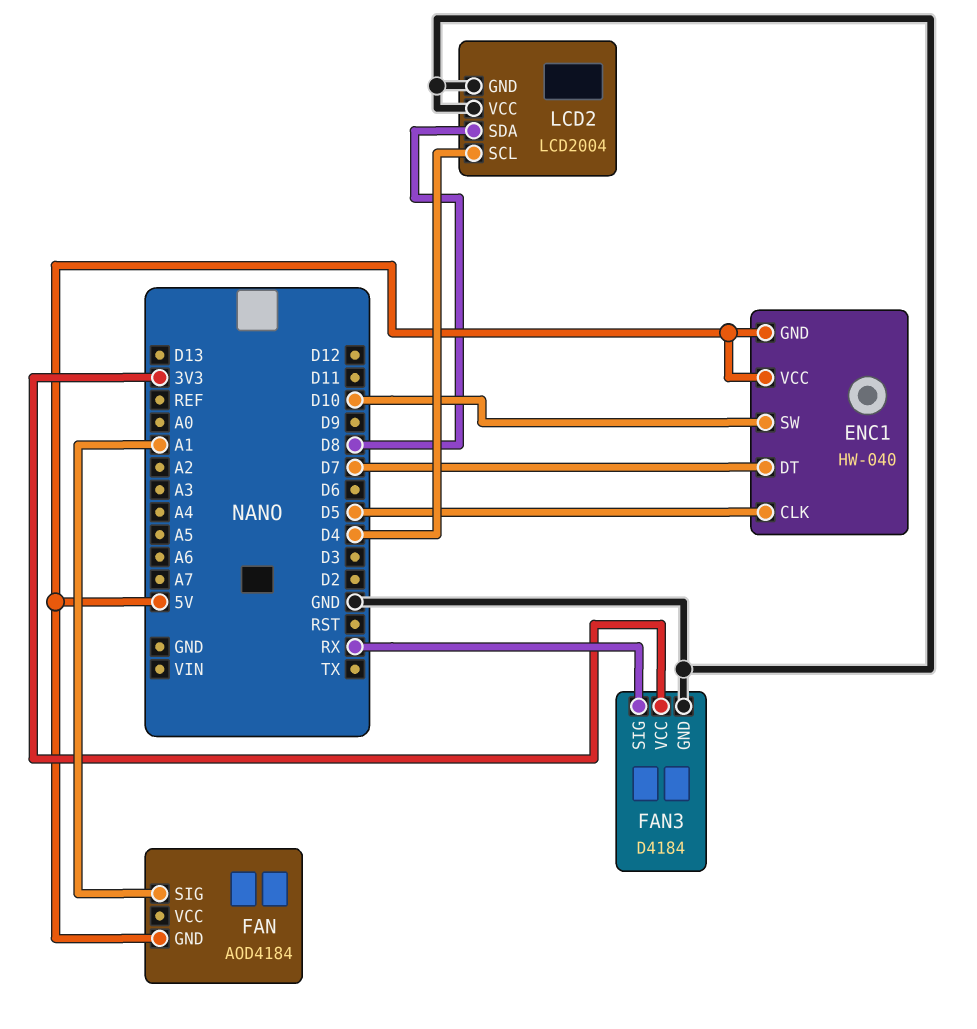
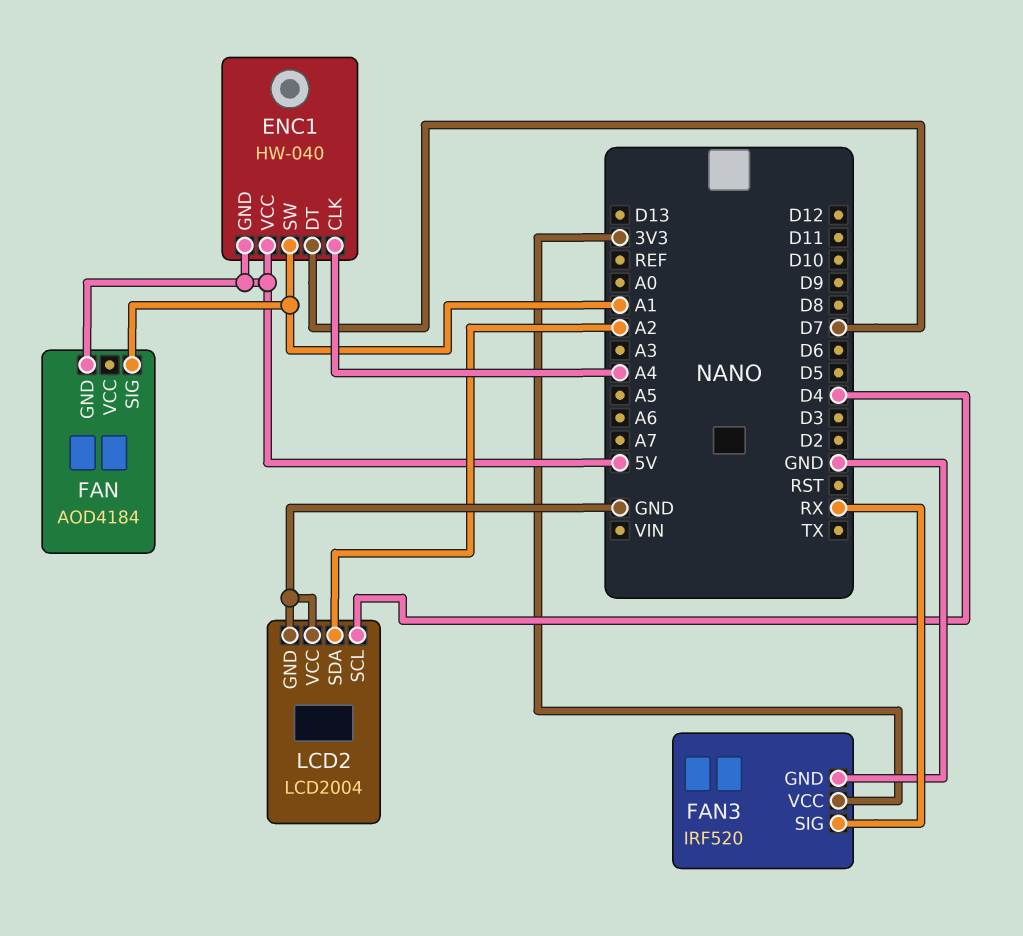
ENC1 pin CLK: D5 -> A4
ENC1 pin SW: D10 -> A1
FAN3: D4184 -> IRF520
LCD2 pin SDA: D8 -> A2

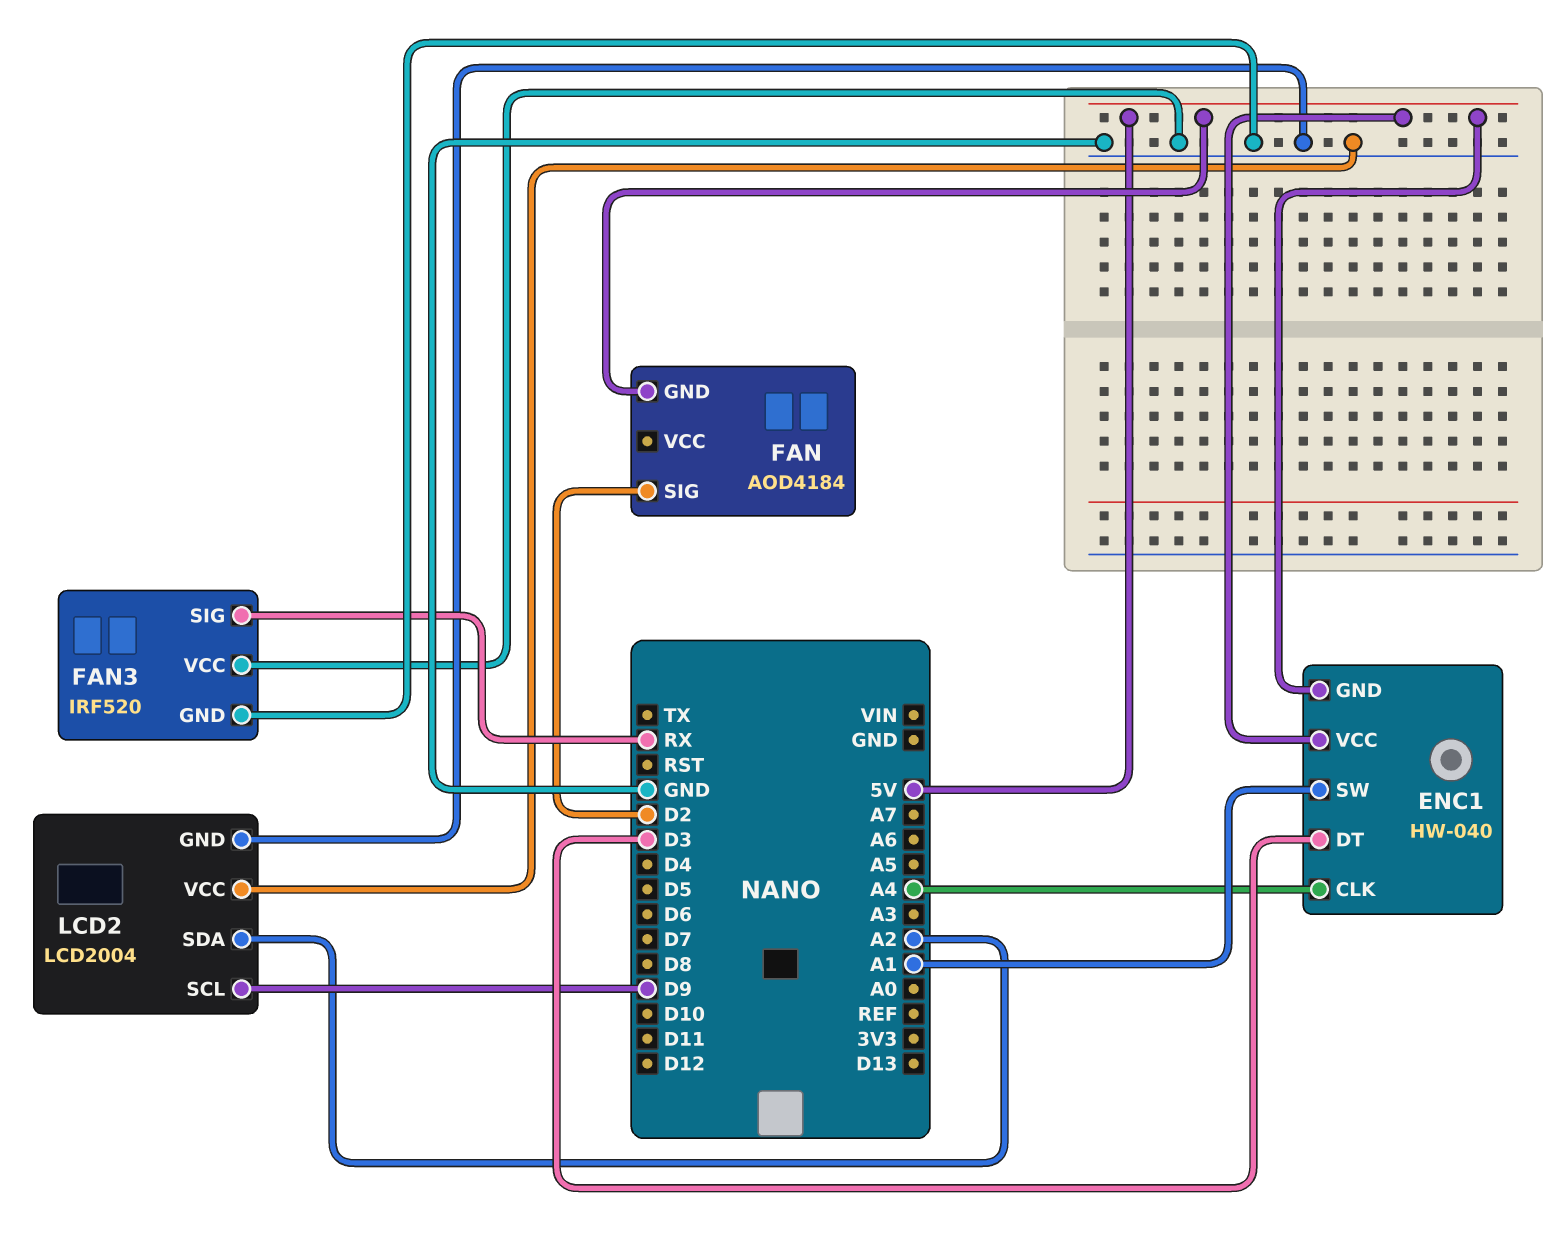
ENC1 pin DT: D7 -> D3
FAN pin SIG: A1 -> D2
FAN3 pin VCC: 3V3 -> GND
LCD2 pin SCL: D4 -> D9

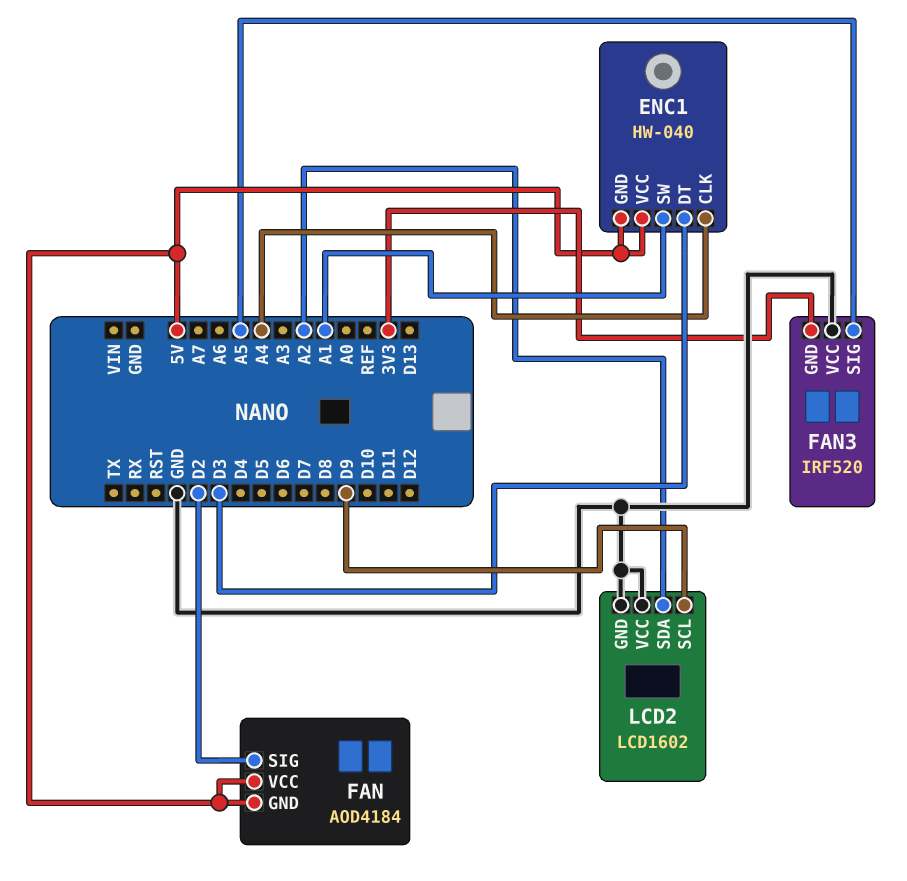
FAN pin VCC: none -> 5V
FAN3 pin GND: GND -> 3V3
FAN3 pin SIG: RX -> A5
LCD2: LCD2004 -> LCD1602

